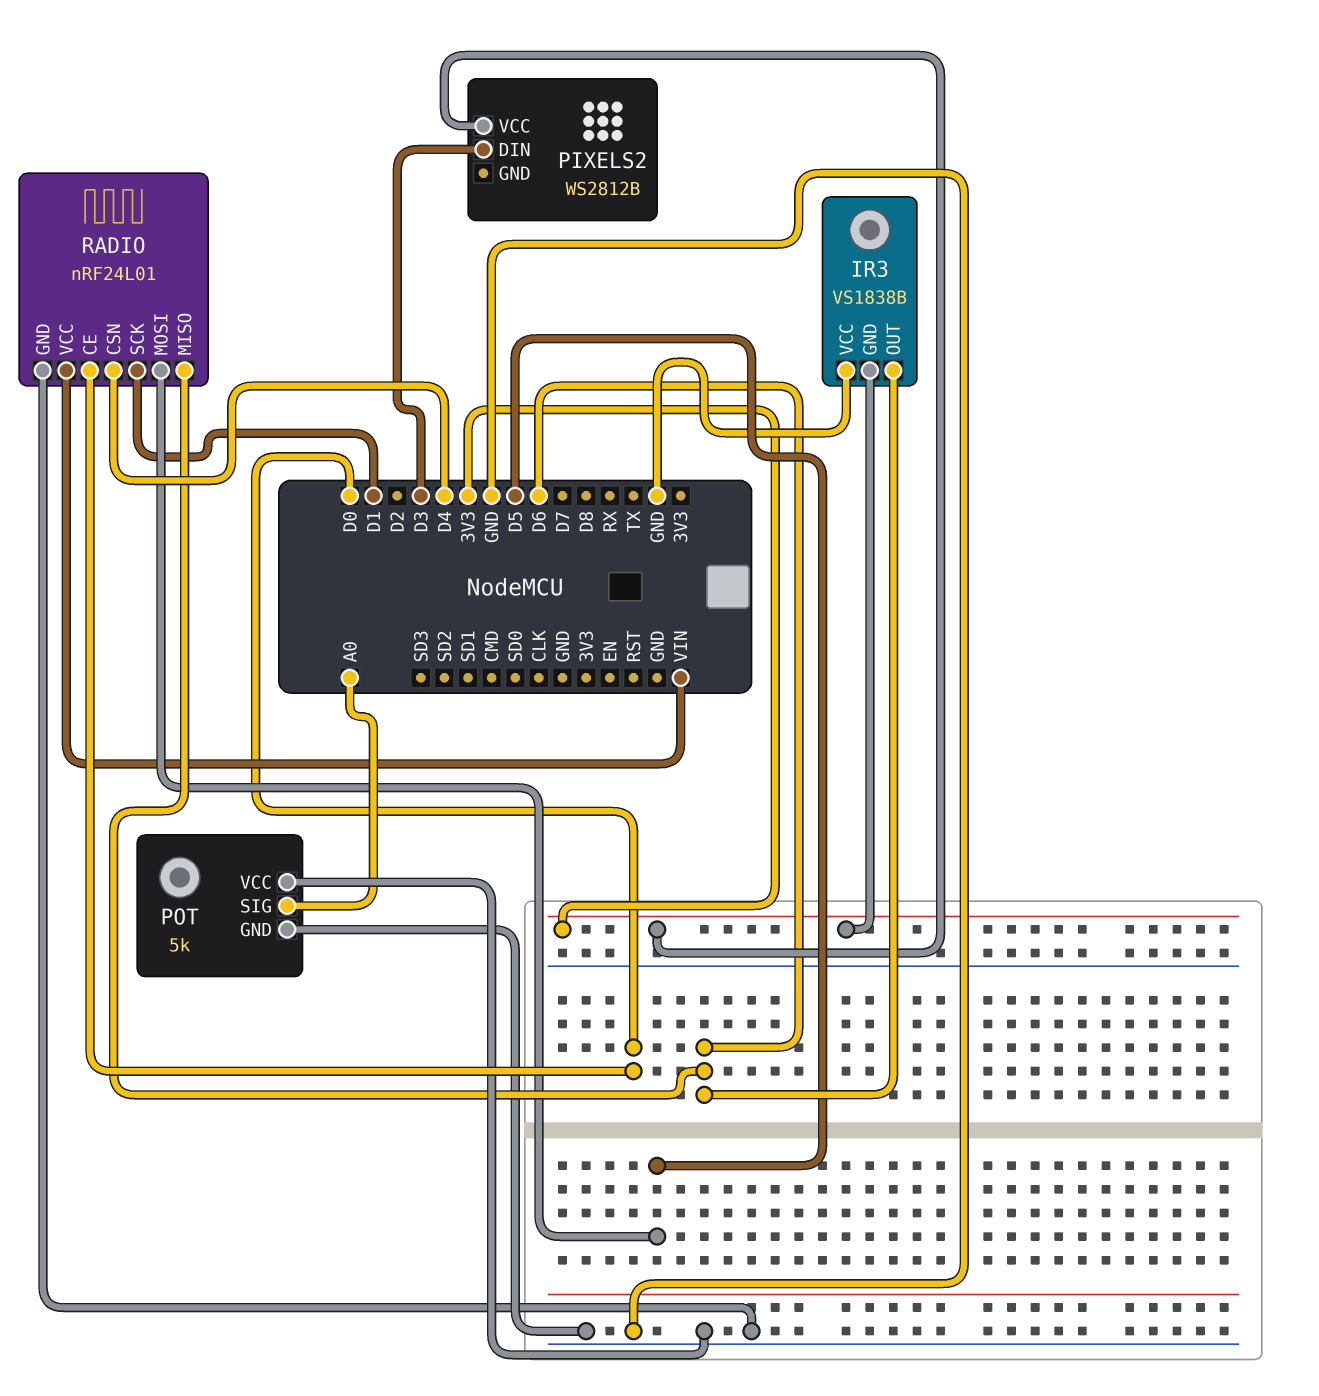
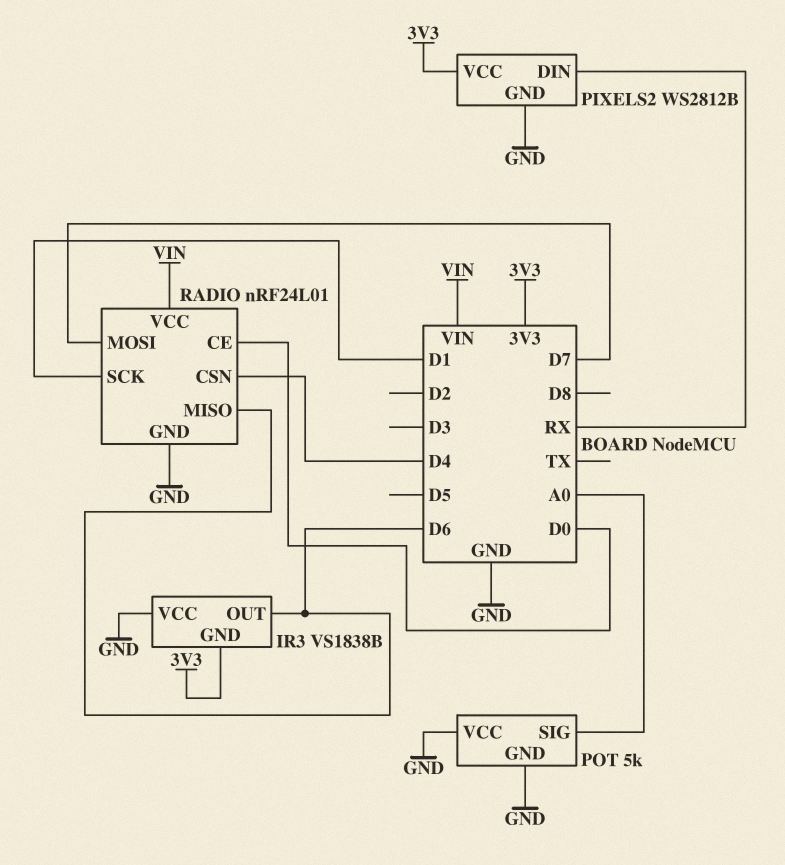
PIXELS2 pin DIN: D3 -> RX
PIXELS2 pin GND: none -> GND
RADIO pin MOSI: D5 -> D7

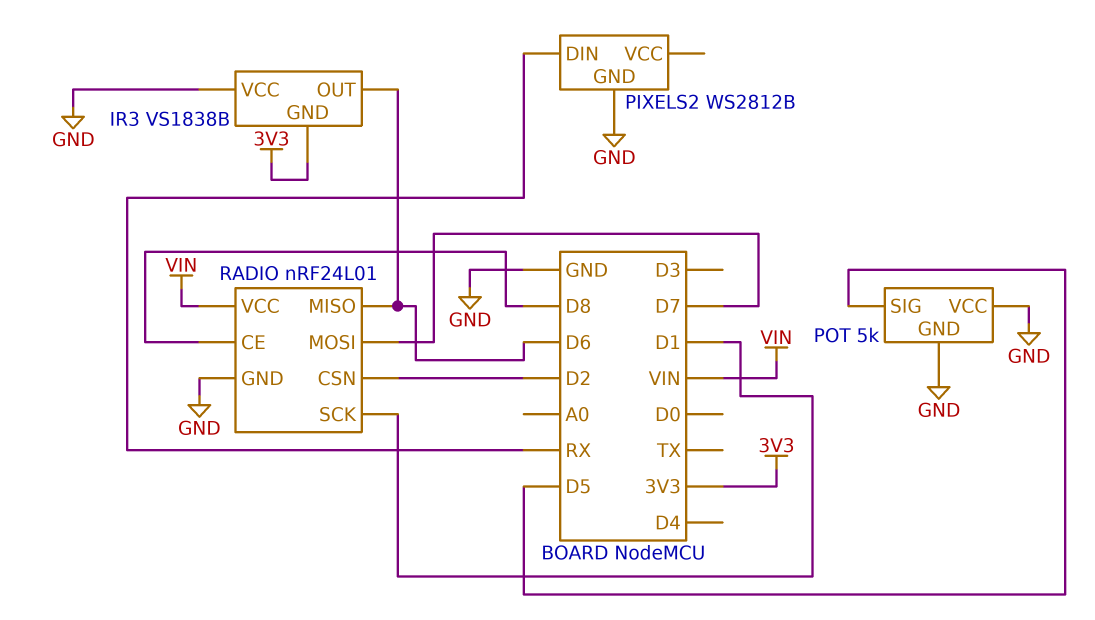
PIXELS2 pin VCC: 3V3 -> none
POT pin SIG: A0 -> D5
RADIO pin CE: D0 -> D8
RADIO pin CSN: D4 -> D2

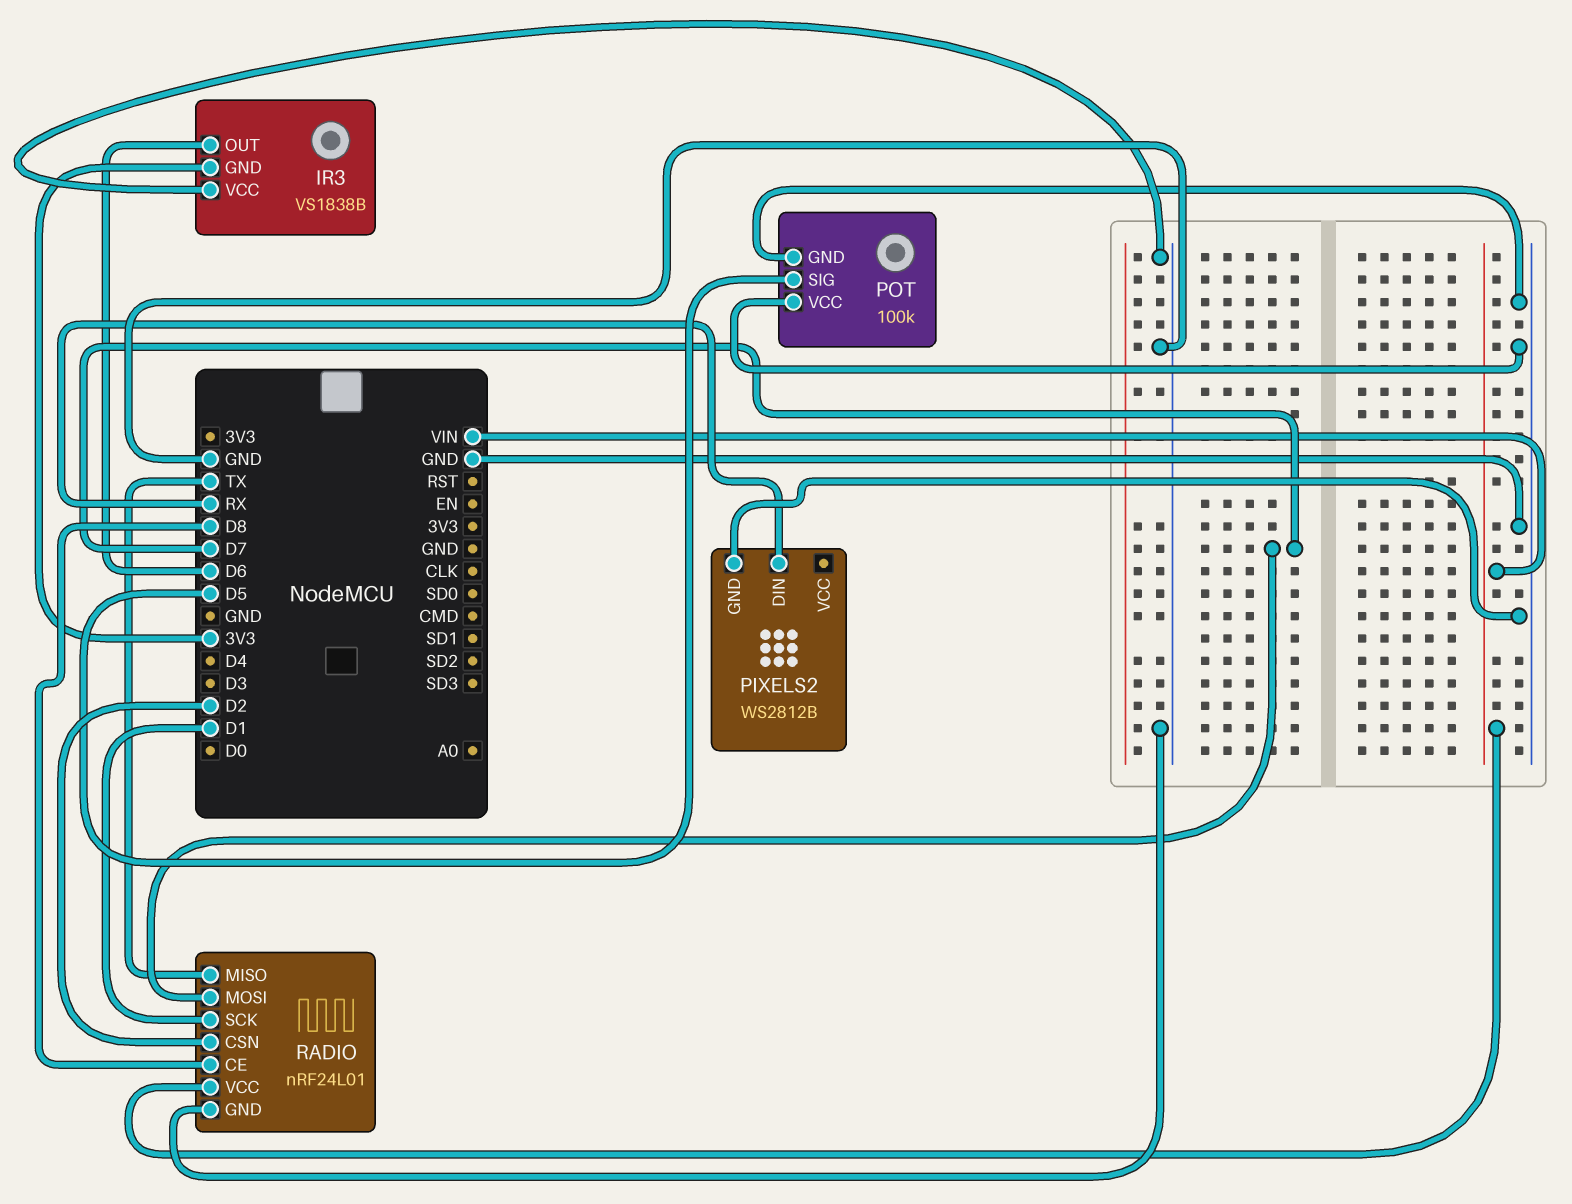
POT: 5k -> 100k
RADIO pin MISO: D6 -> TX

